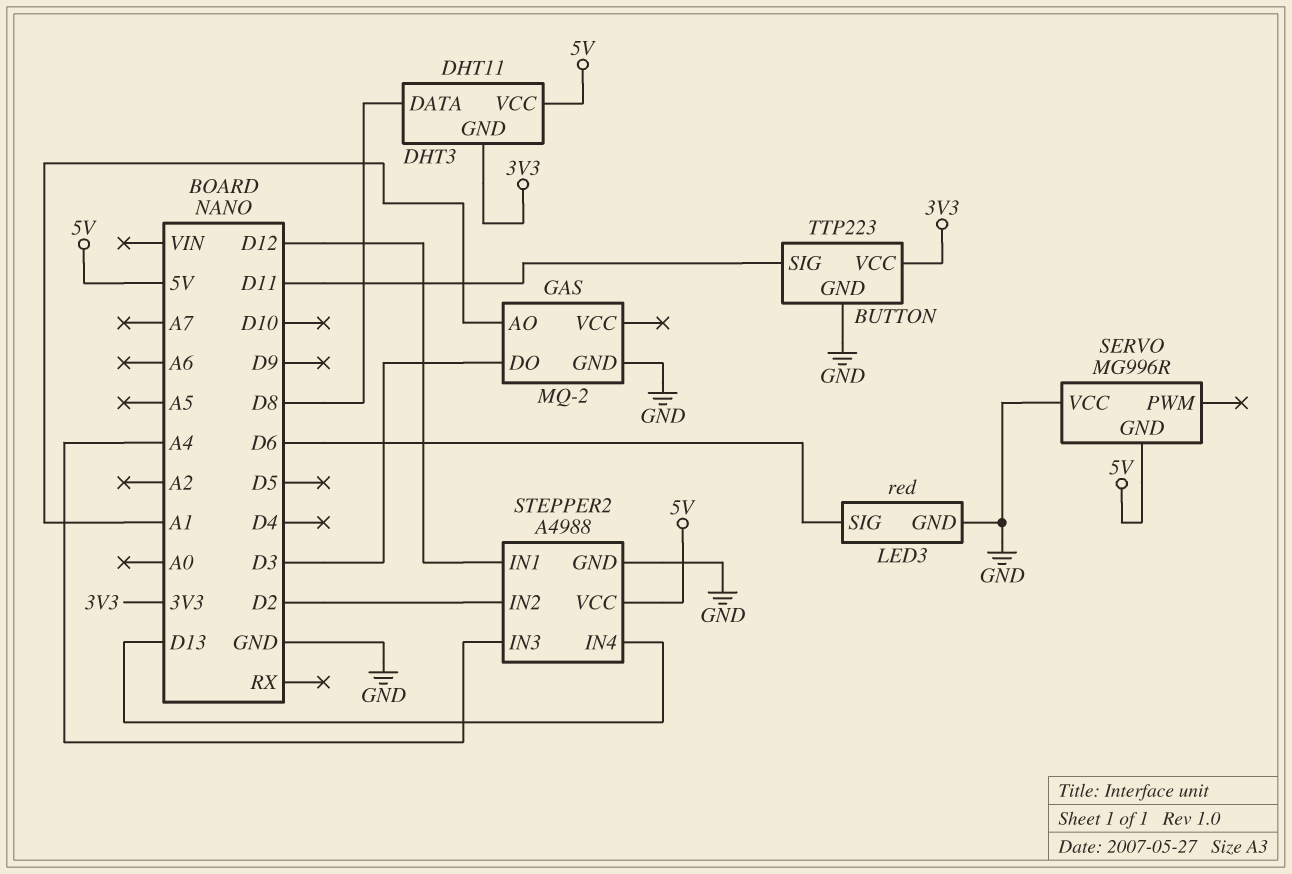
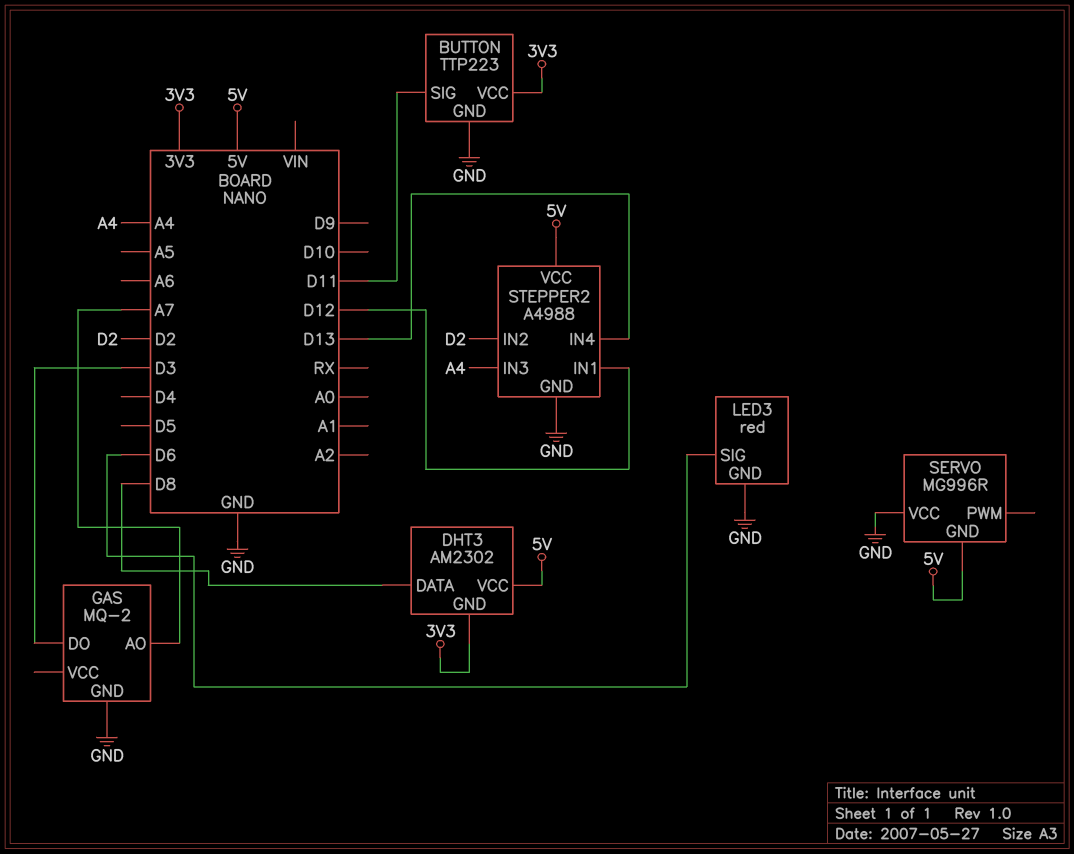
DHT3: DHT11 -> AM2302
GAS pin AO: A1 -> A7

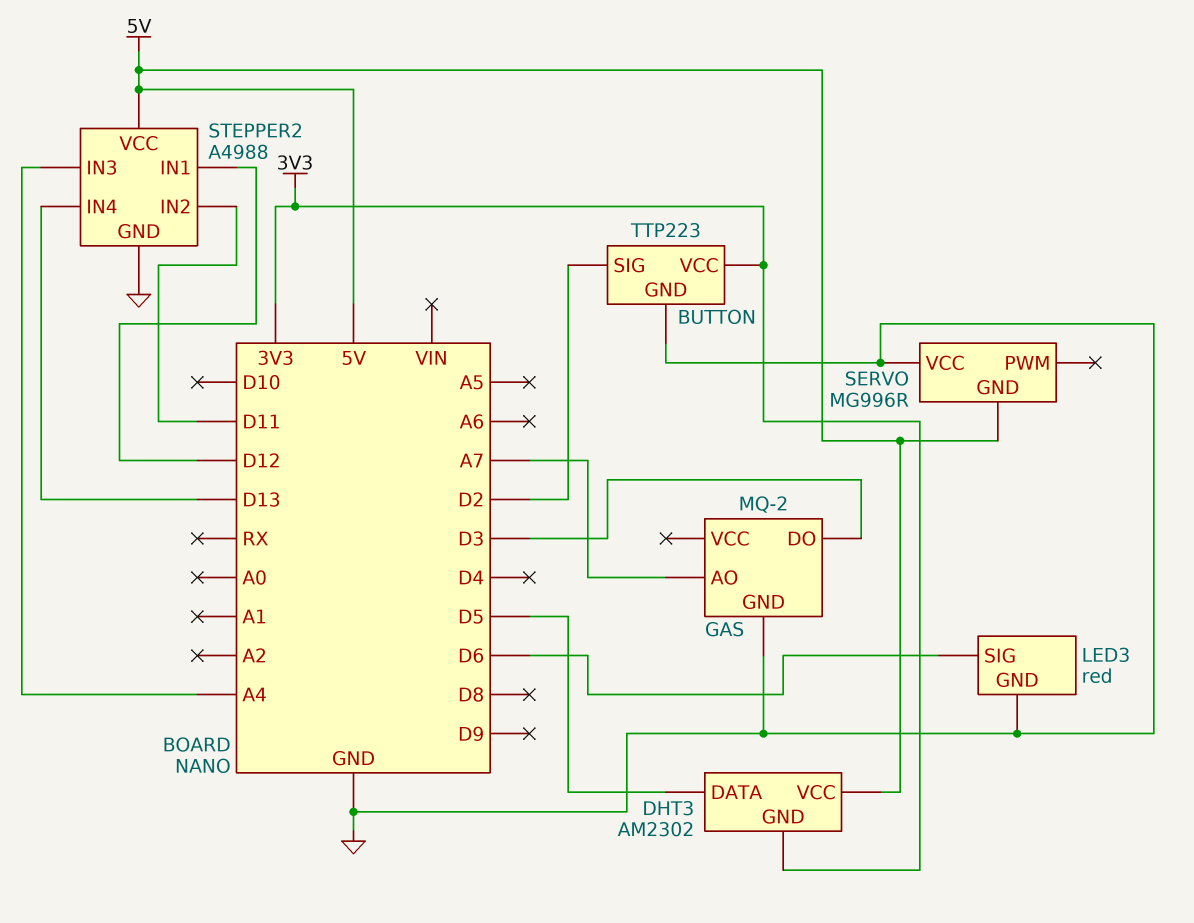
BUTTON pin SIG: D11 -> D2
DHT3 pin DATA: D8 -> D5
STEPPER2 pin IN2: D2 -> D11

